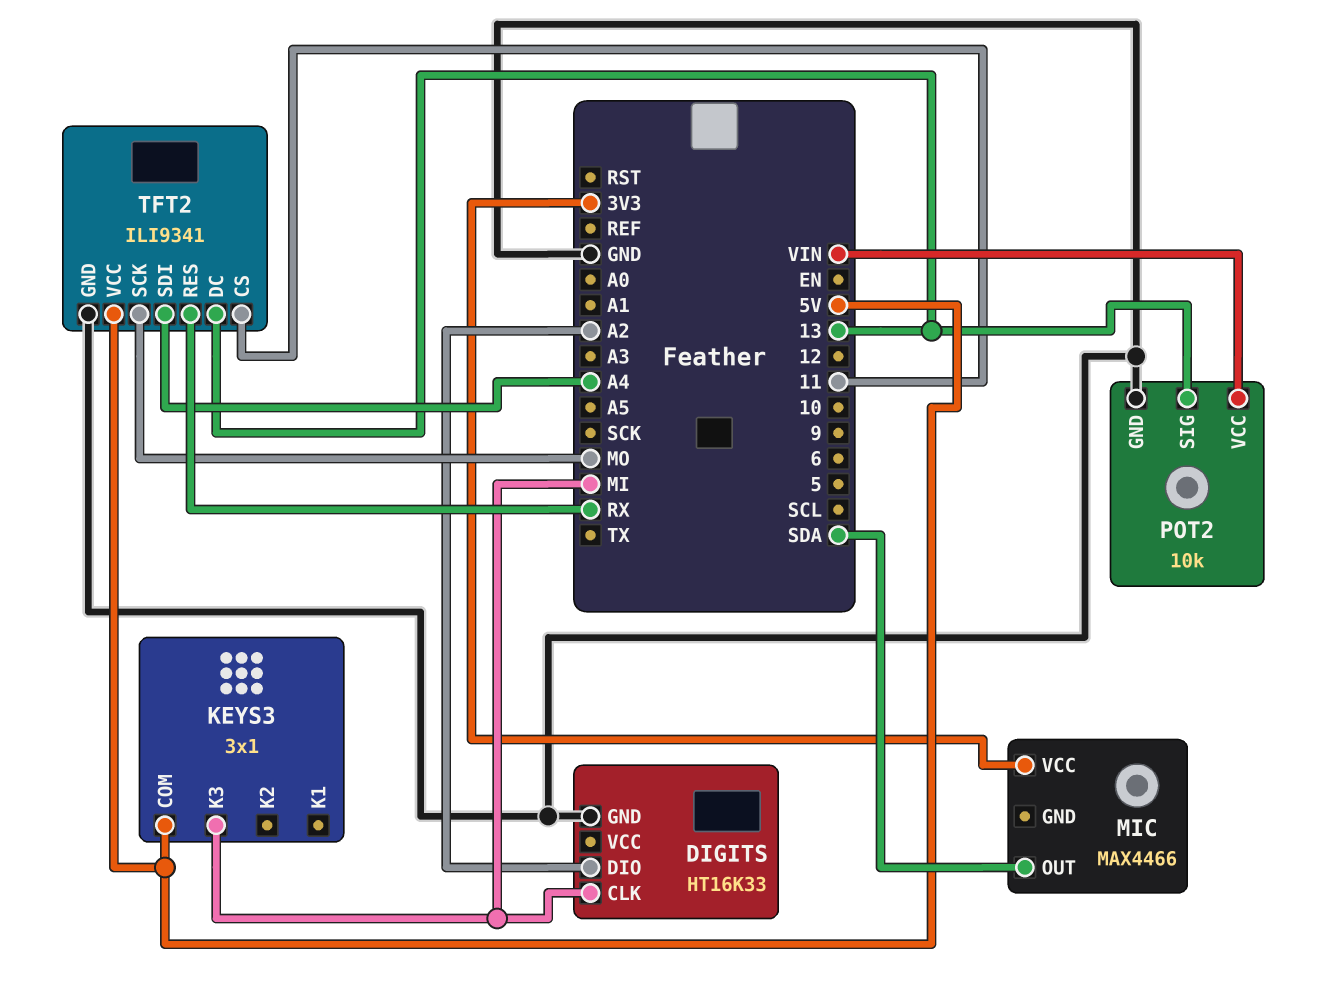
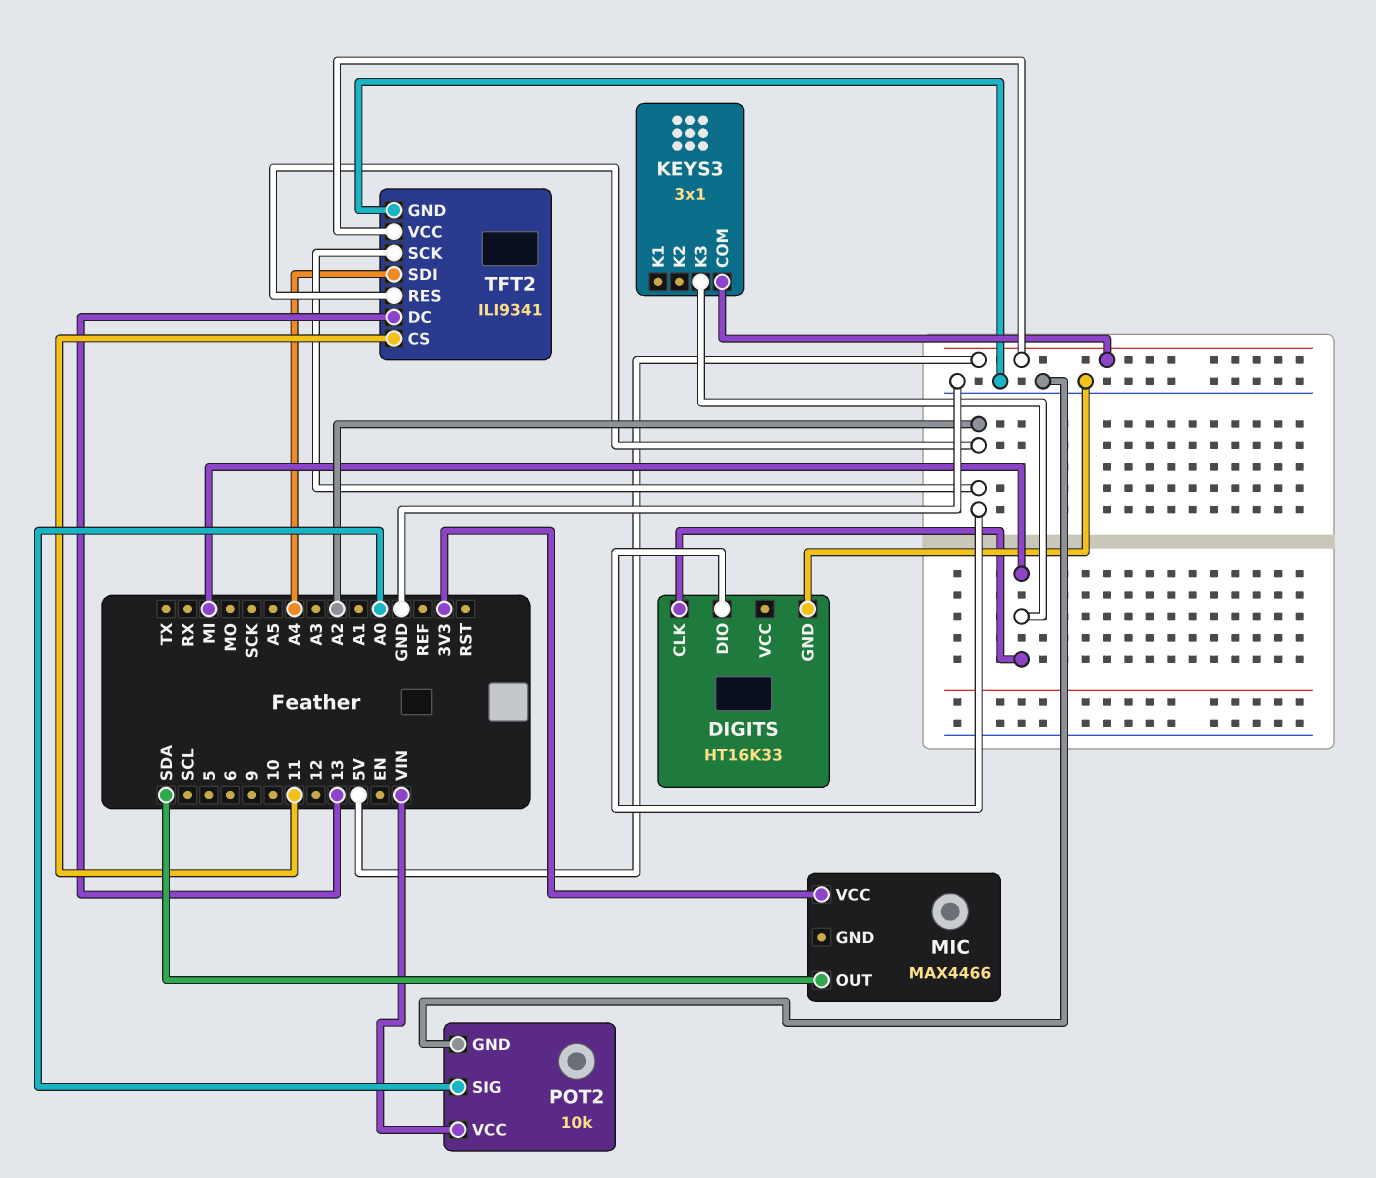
POT2 pin SIG: 13 -> A0
TFT2 pin RES: RX -> A2
TFT2 pin SCK: MO -> A2

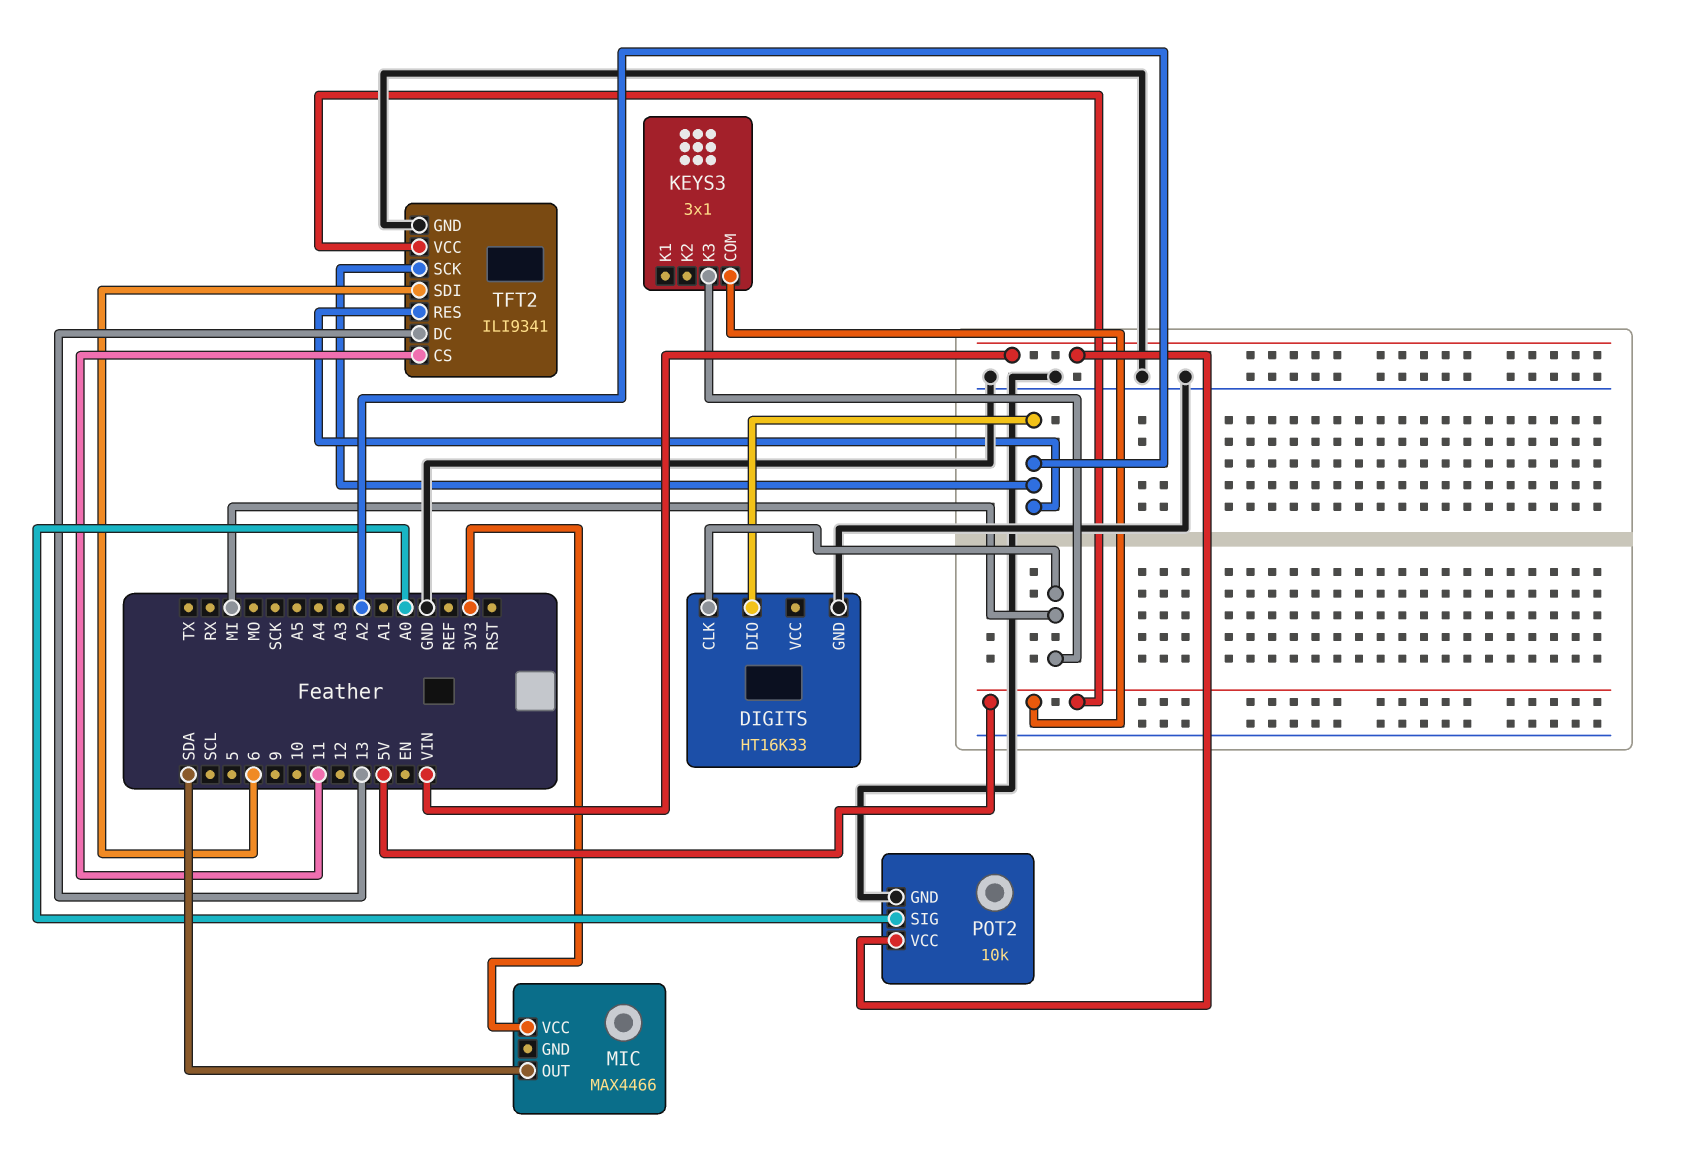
TFT2 pin SDI: A4 -> 6

